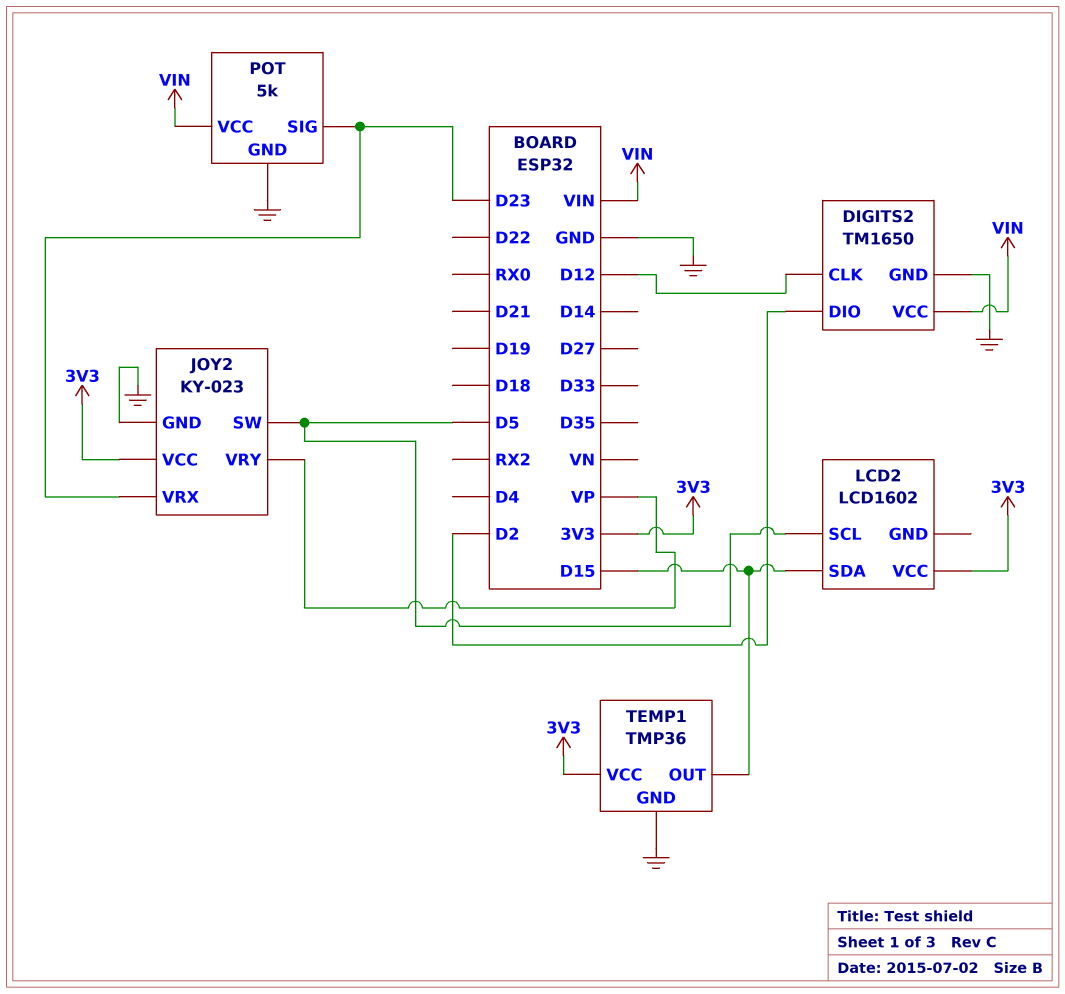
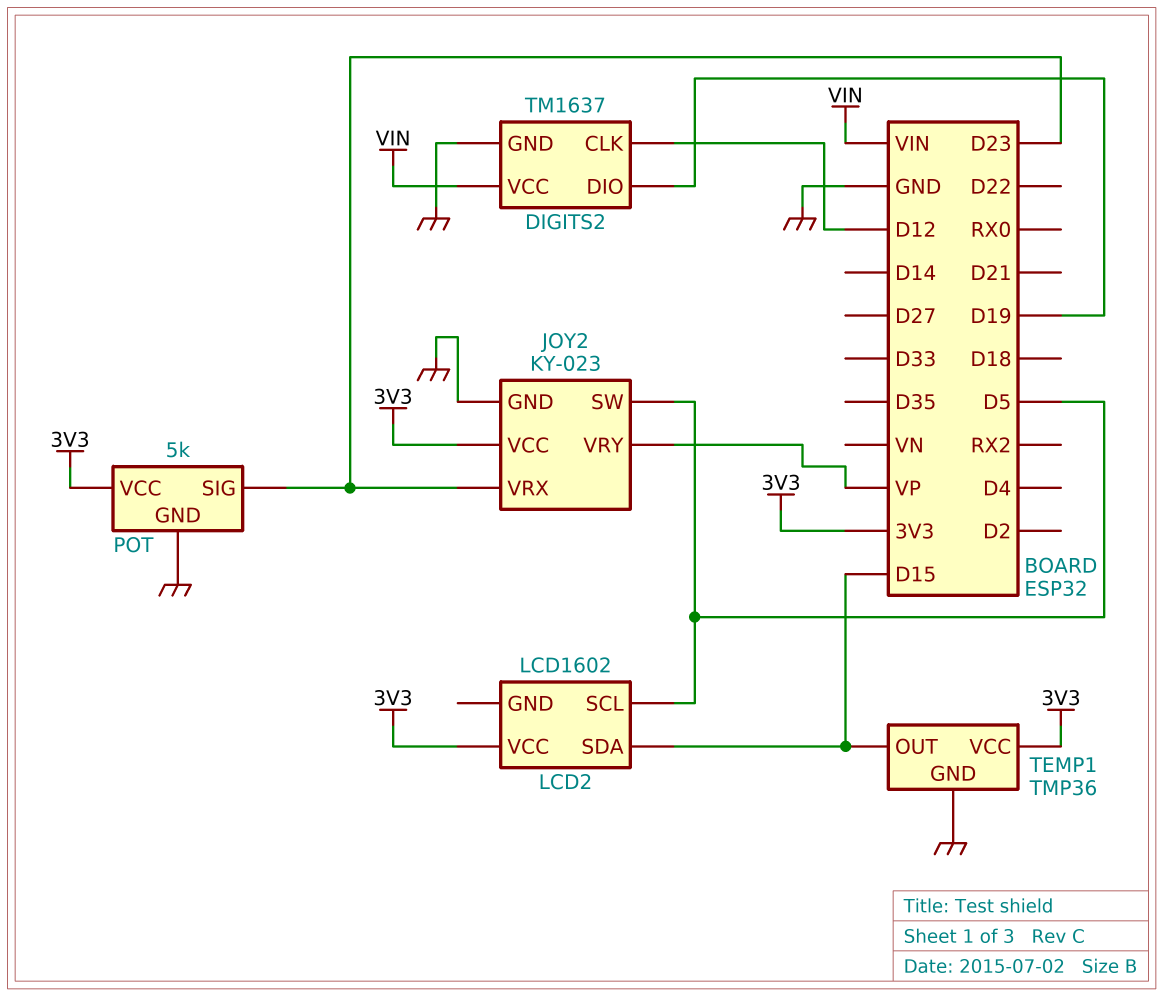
DIGITS2: TM1650 -> TM1637
DIGITS2 pin DIO: D2 -> D19
POT pin VCC: VIN -> 3V3

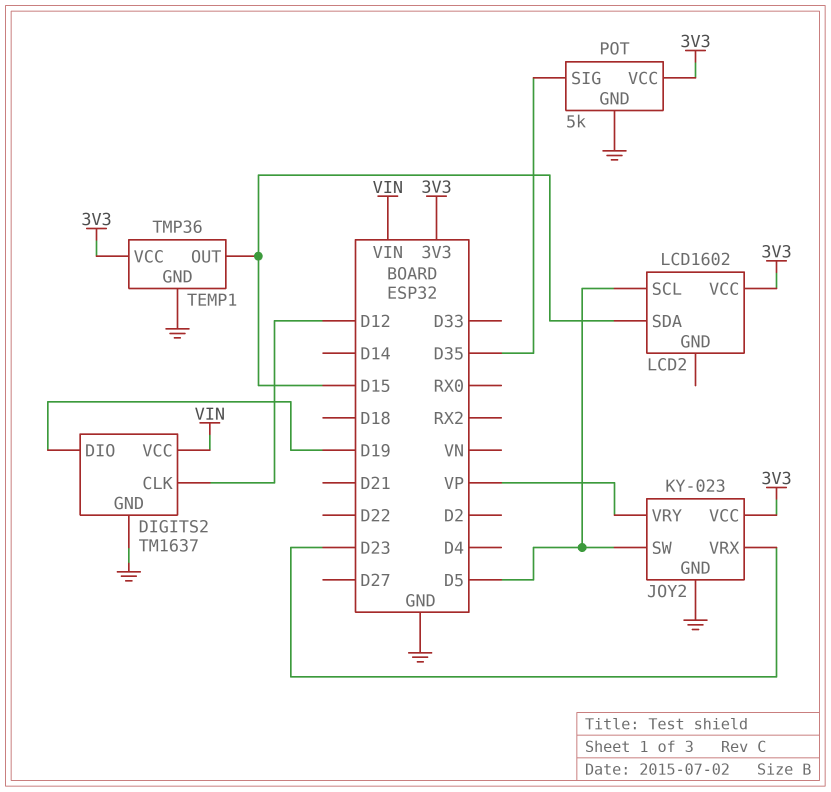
POT pin SIG: D23 -> D35

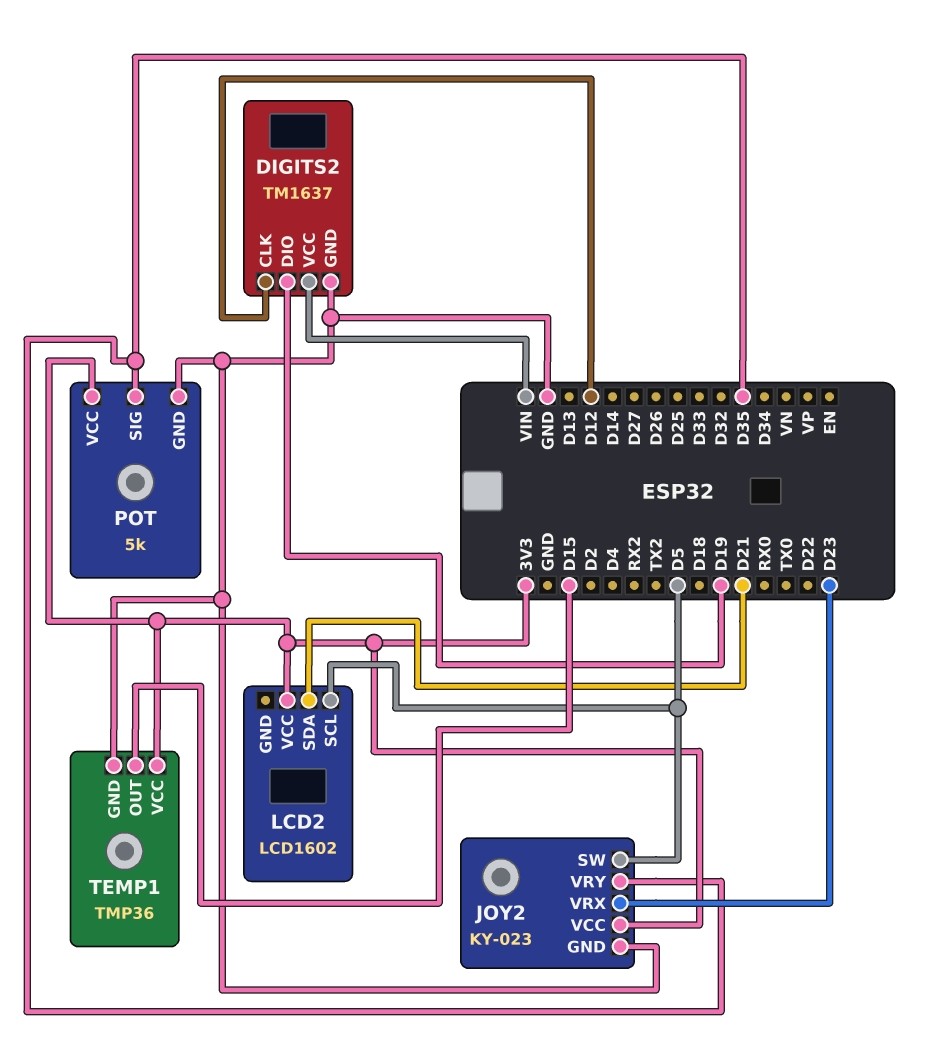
JOY2 pin VRY: VP -> D35
LCD2 pin SDA: D15 -> D21

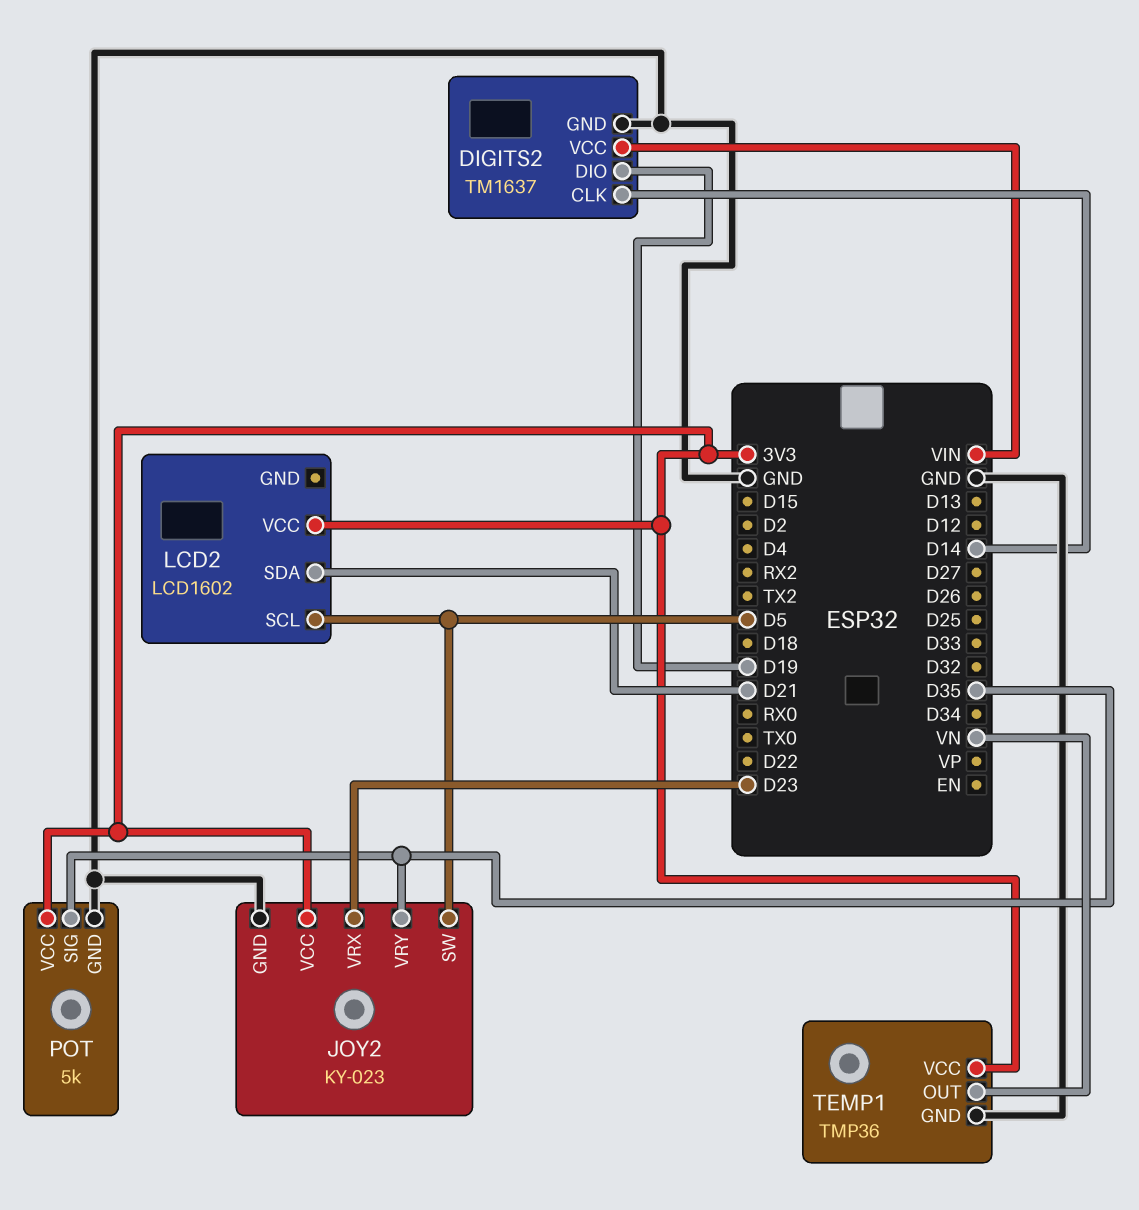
DIGITS2 pin CLK: D12 -> D14
TEMP1 pin OUT: D15 -> VN

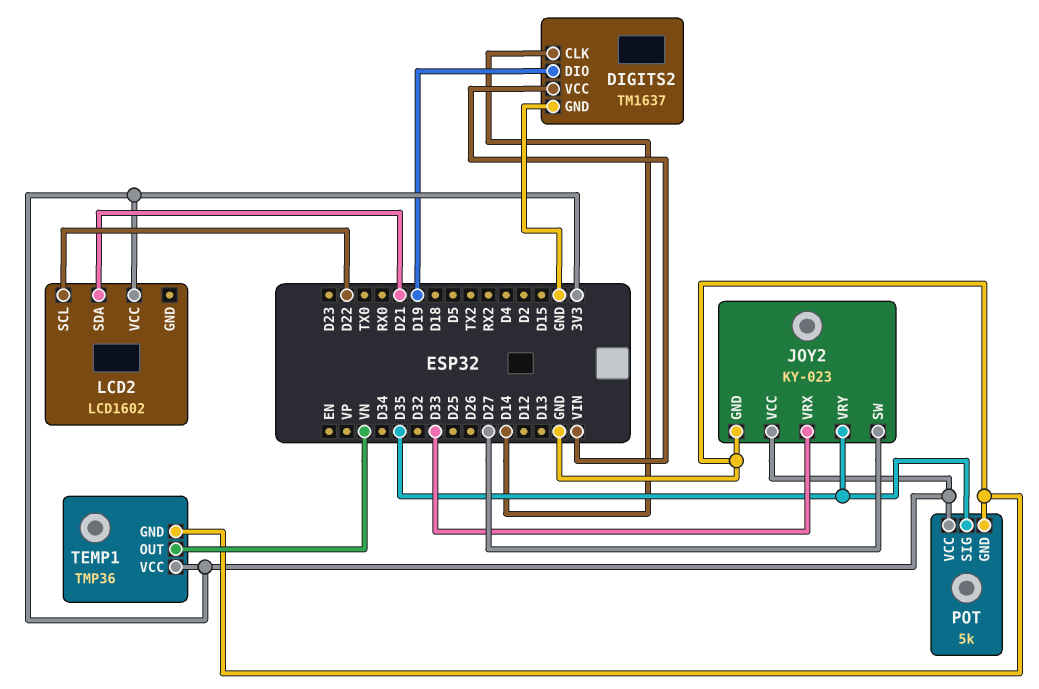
JOY2 pin SW: D5 -> D27
JOY2 pin VRX: D23 -> D33
LCD2 pin SCL: D5 -> D22

